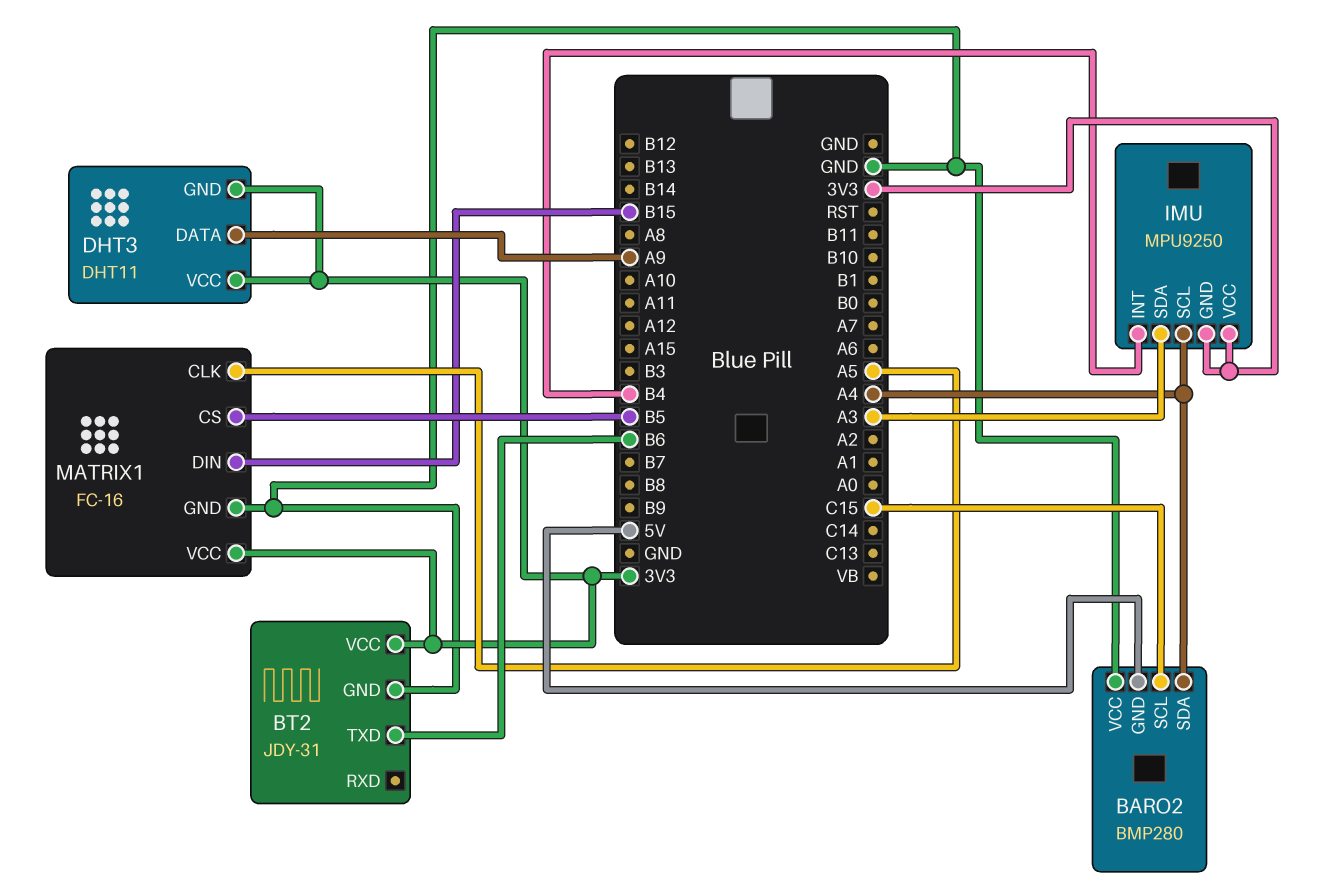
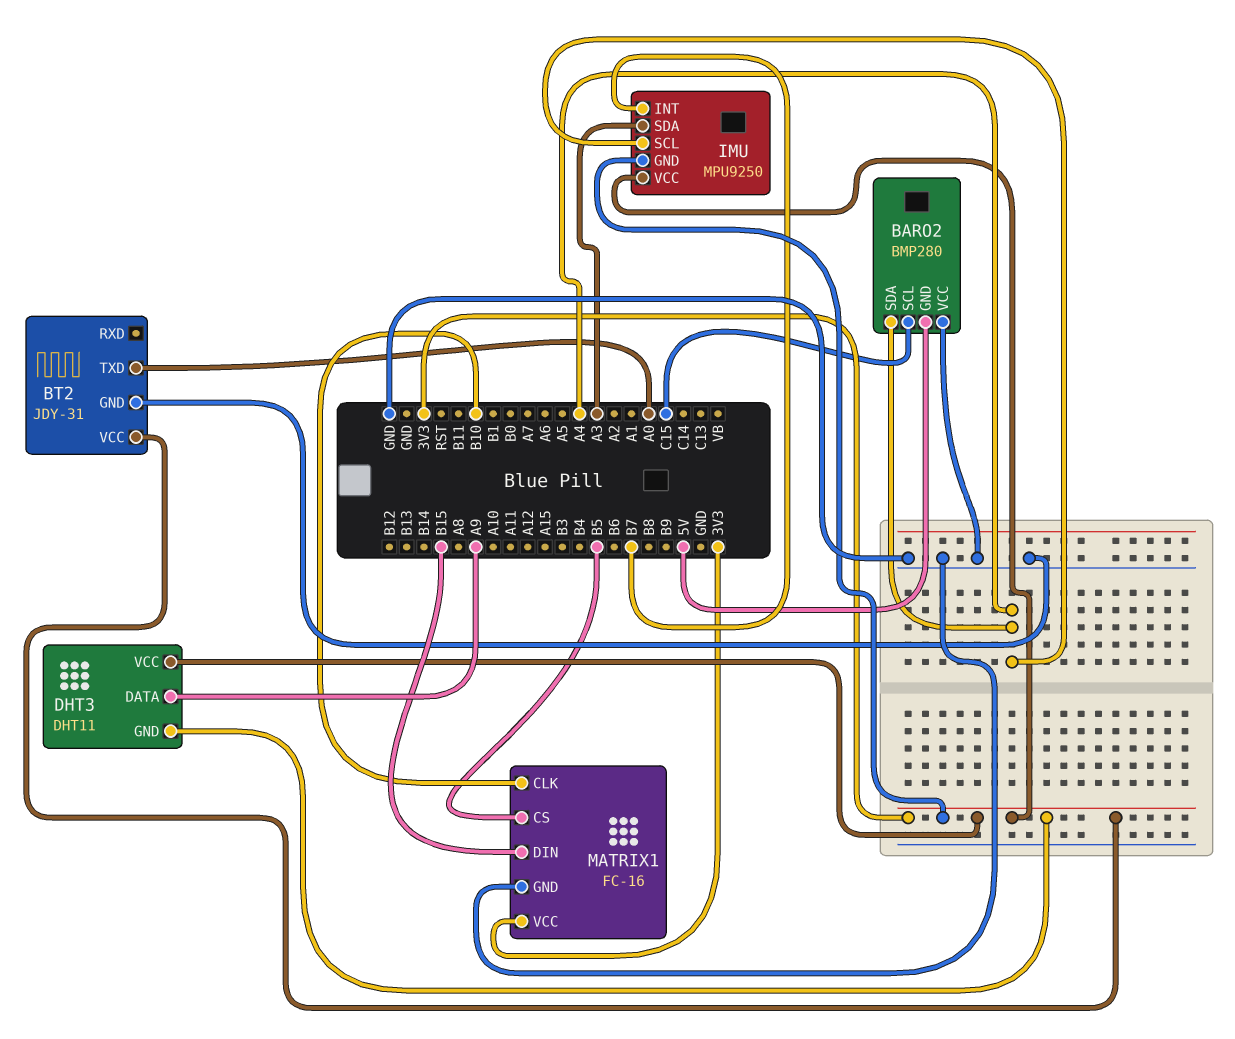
BT2 pin TXD: B6 -> A0
IMU pin INT: B4 -> B7
MATRIX1 pin CLK: A5 -> B10

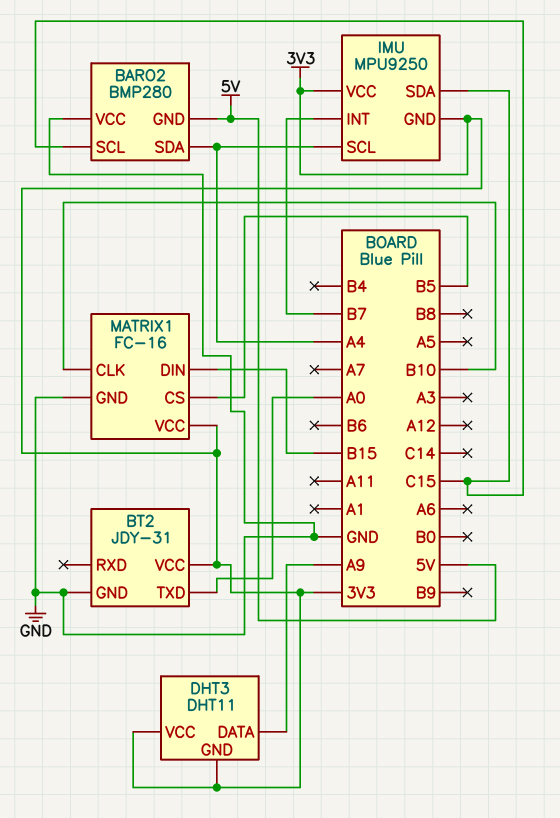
IMU pin SDA: A3 -> C15

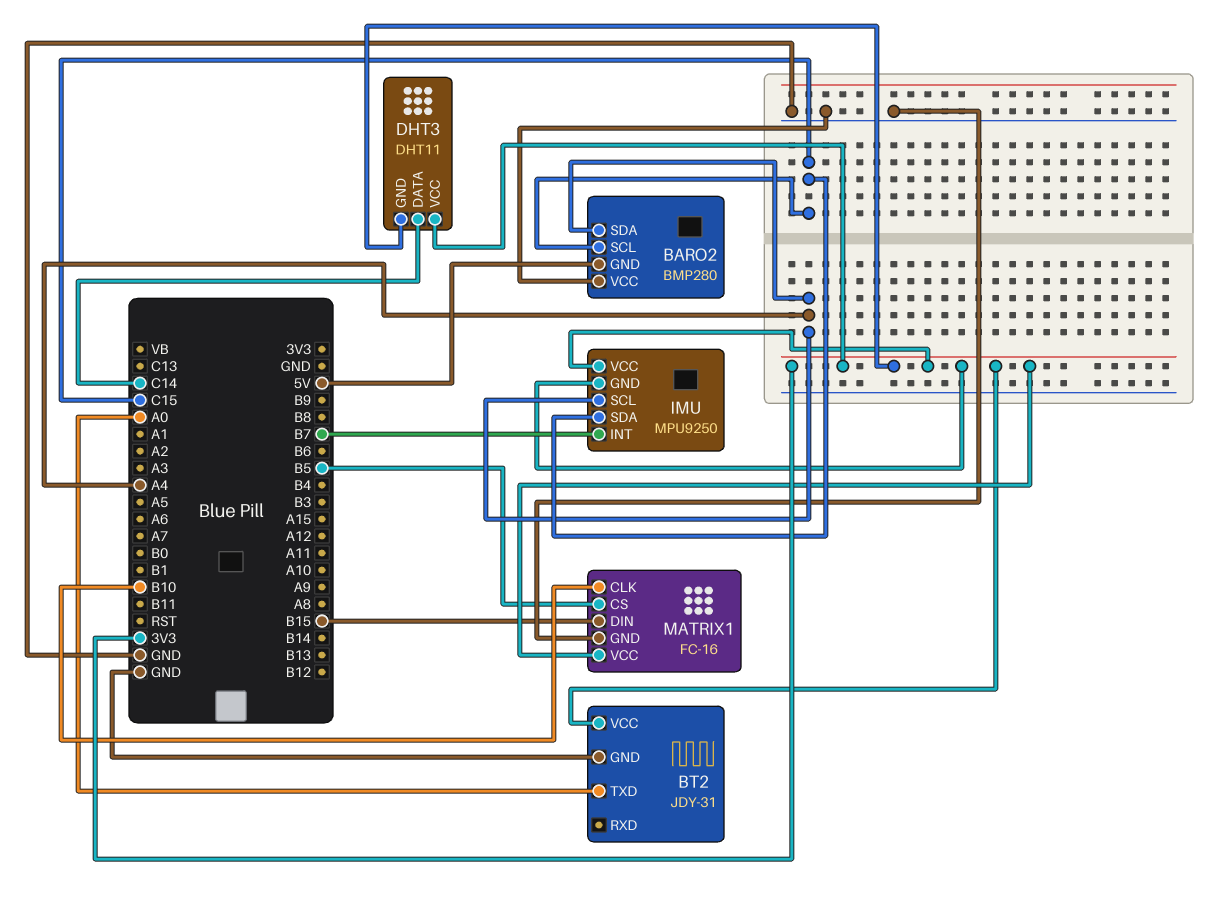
DHT3 pin DATA: A9 -> C14

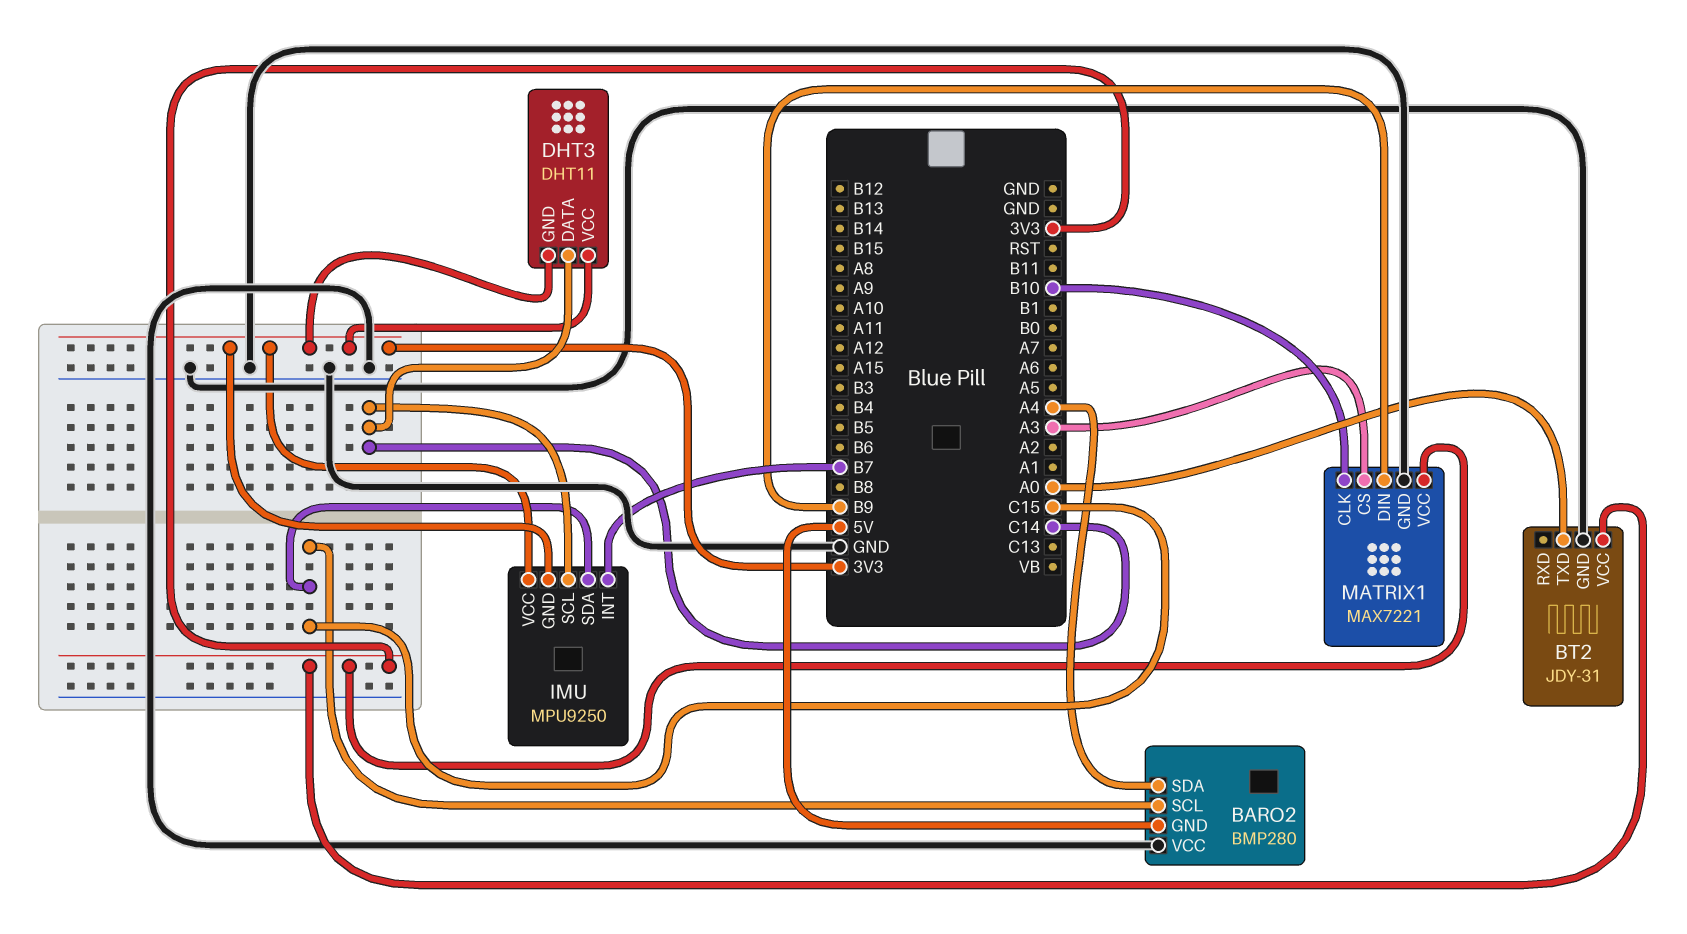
IMU pin SCL: A4 -> C14
MATRIX1: FC-16 -> MAX7221
MATRIX1 pin CS: B5 -> A3
MATRIX1 pin DIN: B15 -> B9

